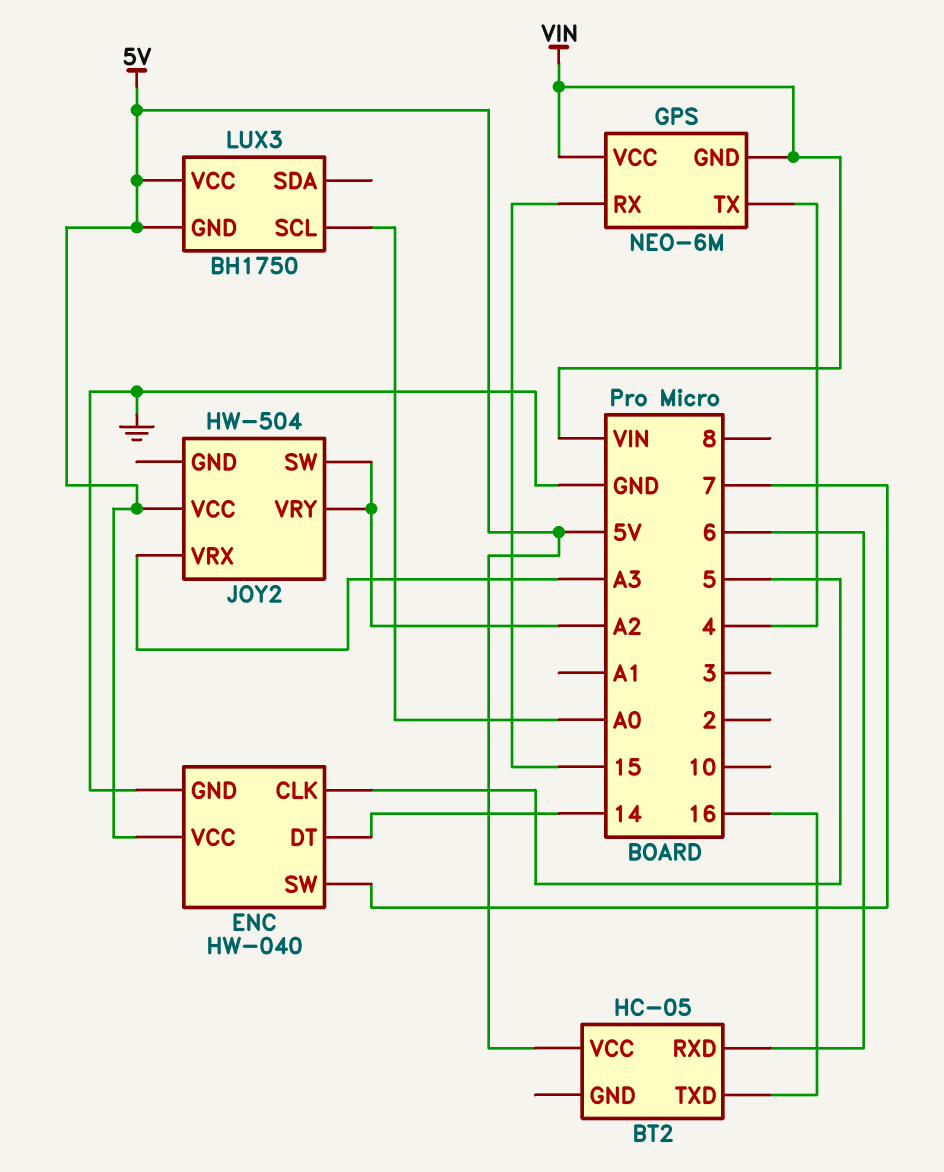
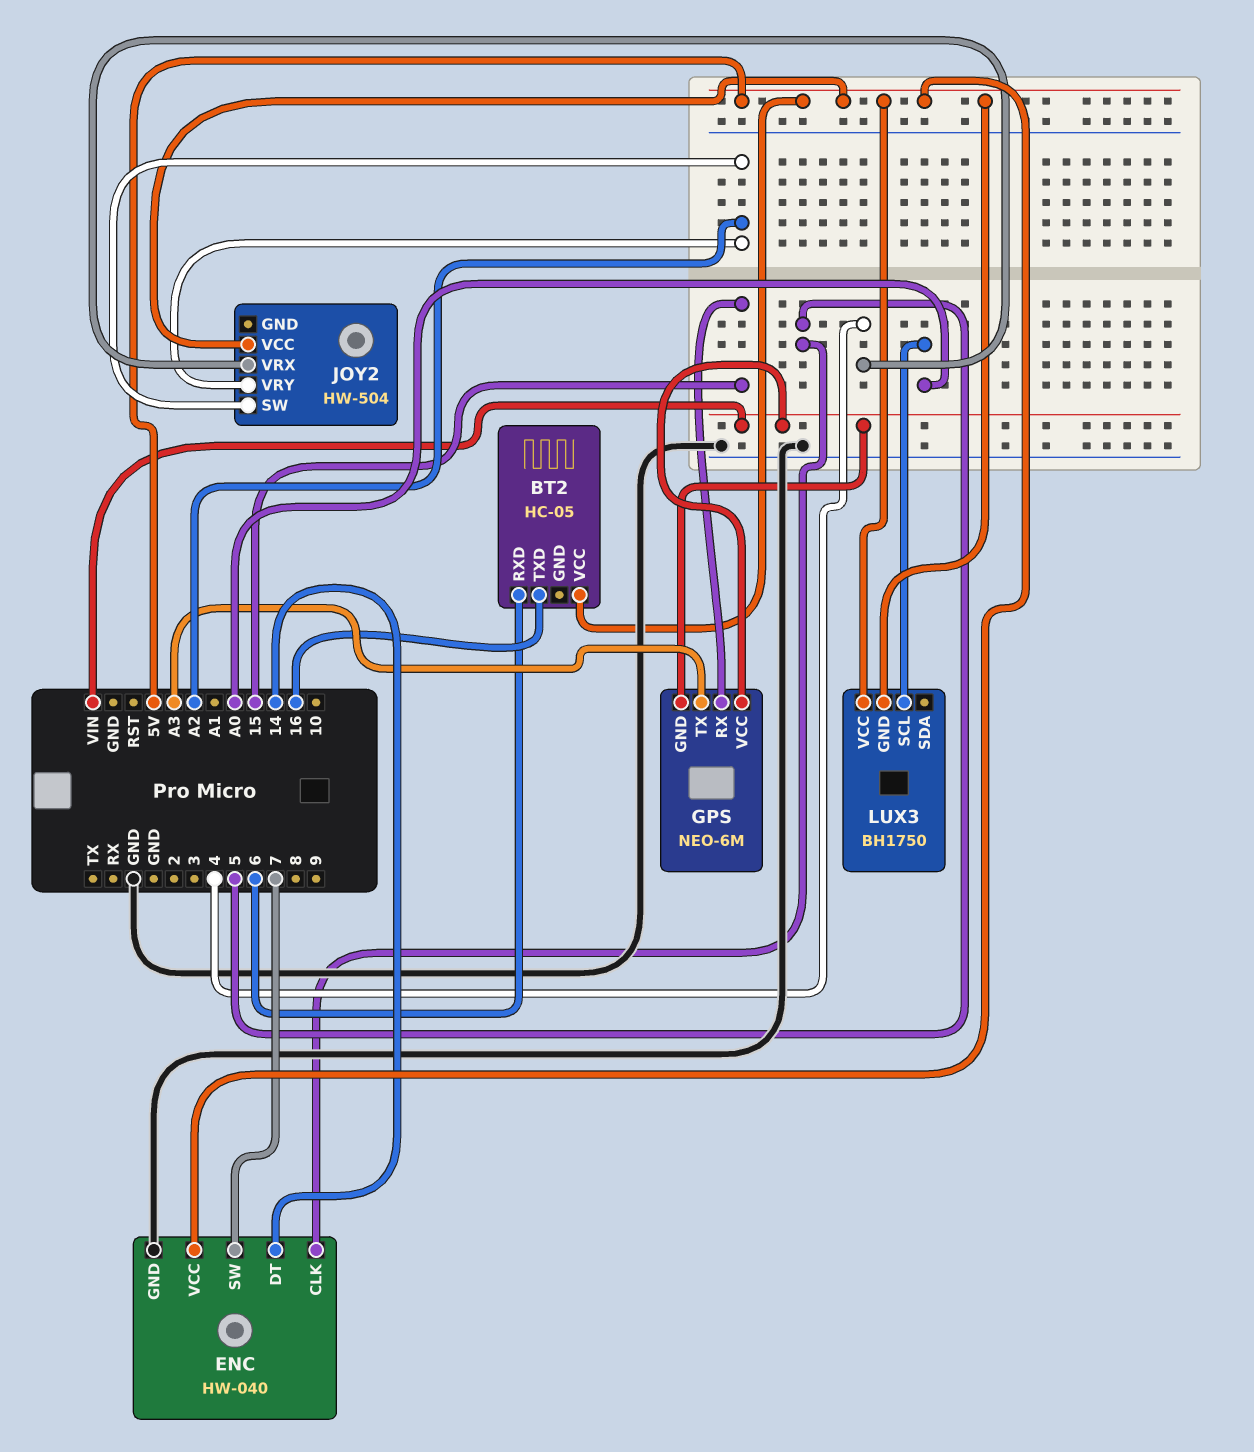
GPS pin TX: 4 -> A3
JOY2 pin VRX: A3 -> 4

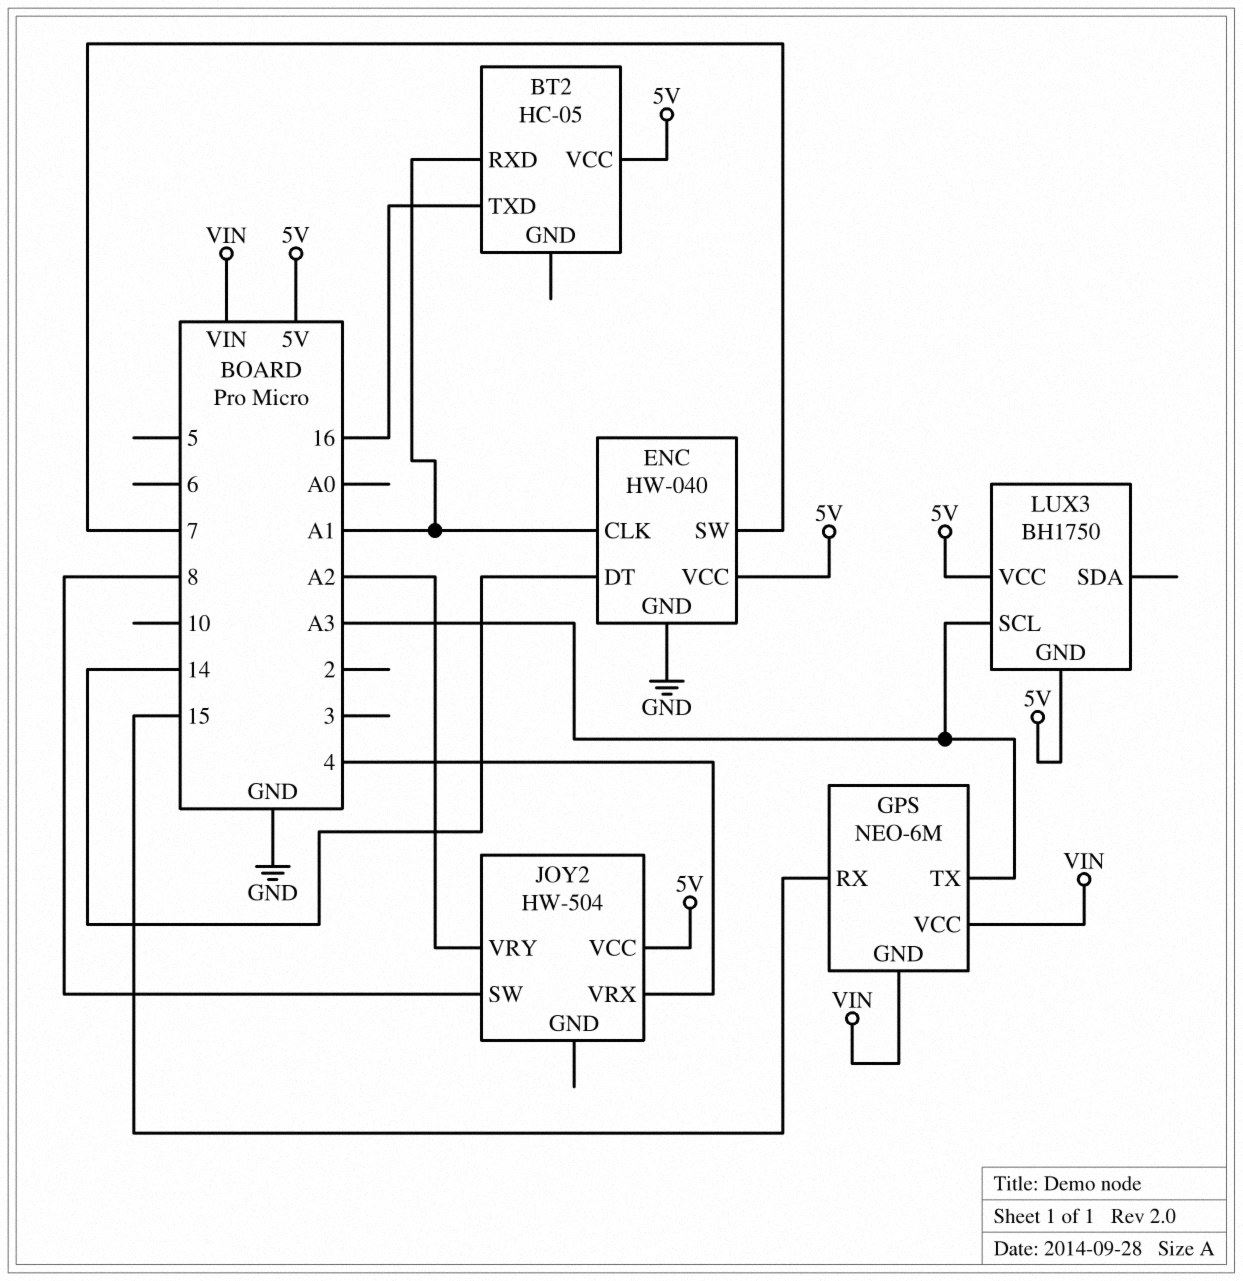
BT2 pin RXD: 6 -> A1
ENC pin CLK: 5 -> A1
JOY2 pin SW: A2 -> 8
LUX3 pin SCL: A0 -> A3

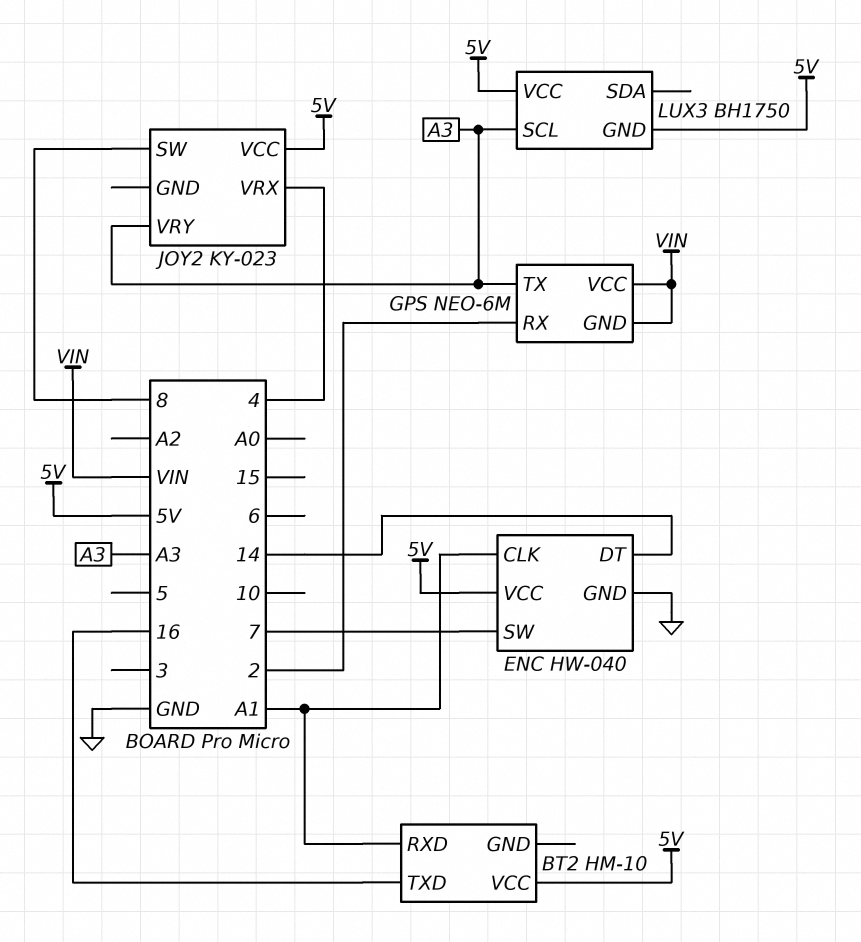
BT2: HC-05 -> HM-10
GPS pin RX: 15 -> 2
JOY2: HW-504 -> KY-023
JOY2 pin VRY: A2 -> A3

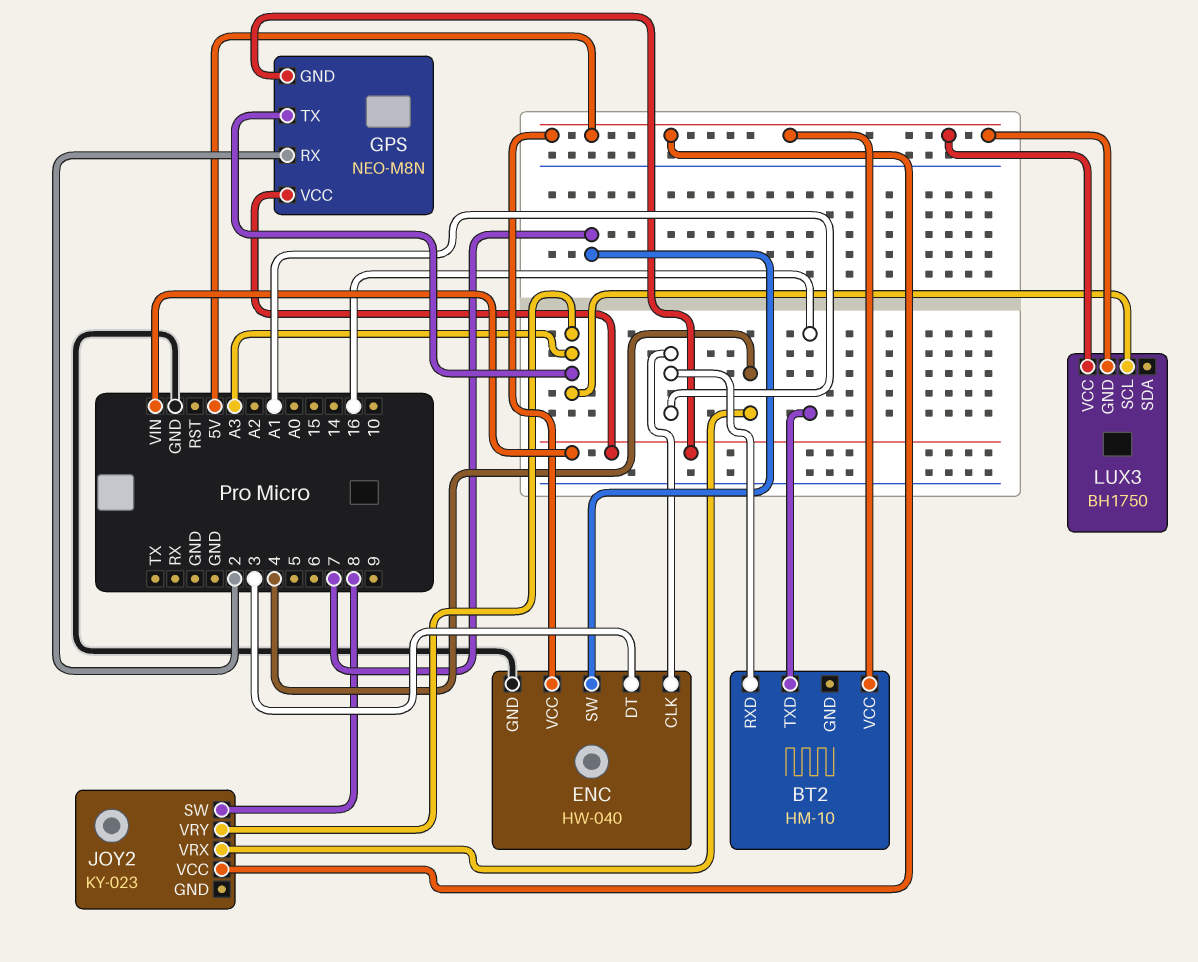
ENC pin DT: 14 -> 3
GPS: NEO-6M -> NEO-M8N

